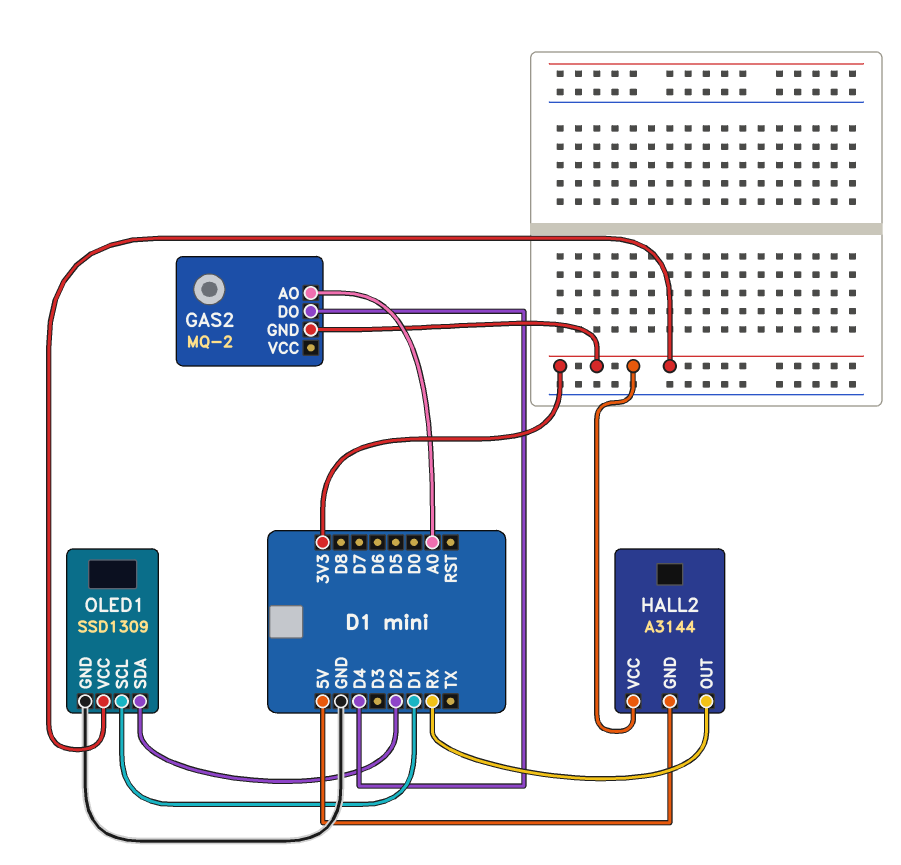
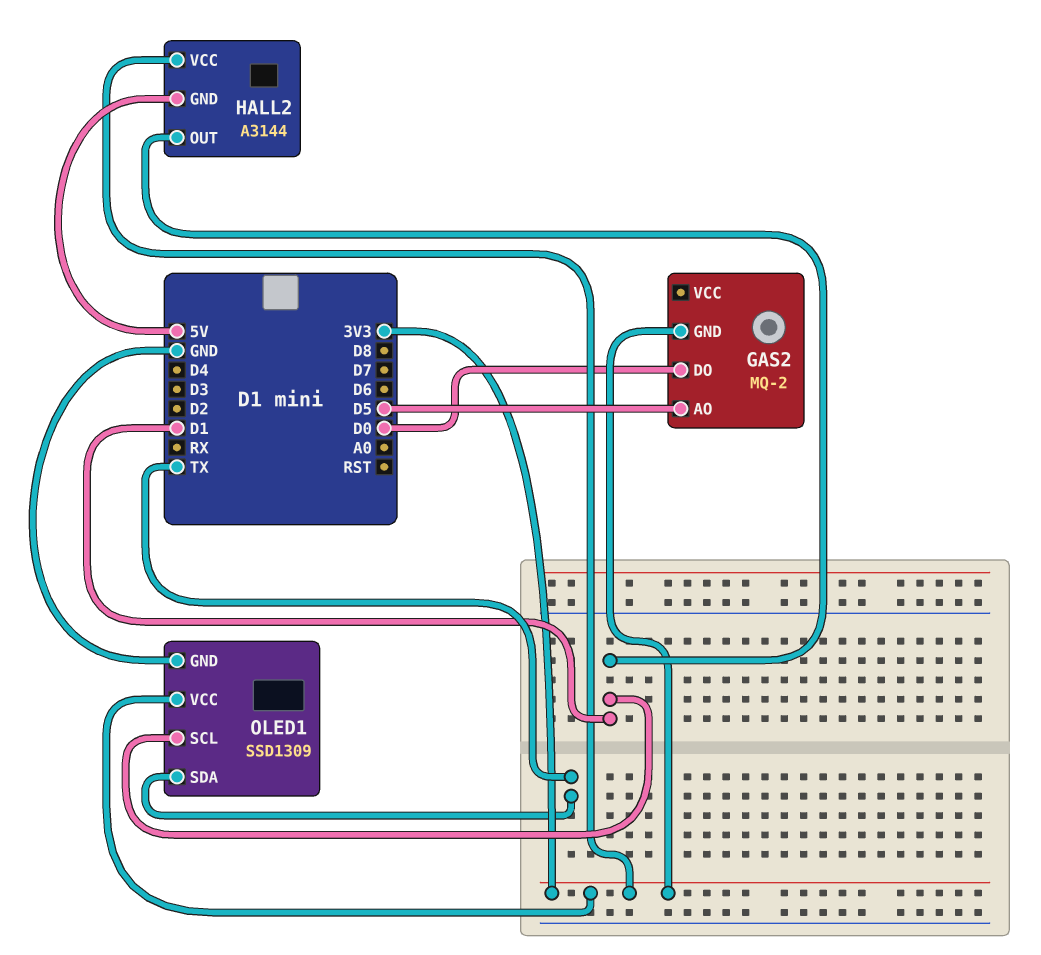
GAS2 pin AO: A0 -> D5
GAS2 pin DO: D4 -> D0
HALL2 pin OUT: RX -> D1
OLED1 pin SDA: D2 -> TX

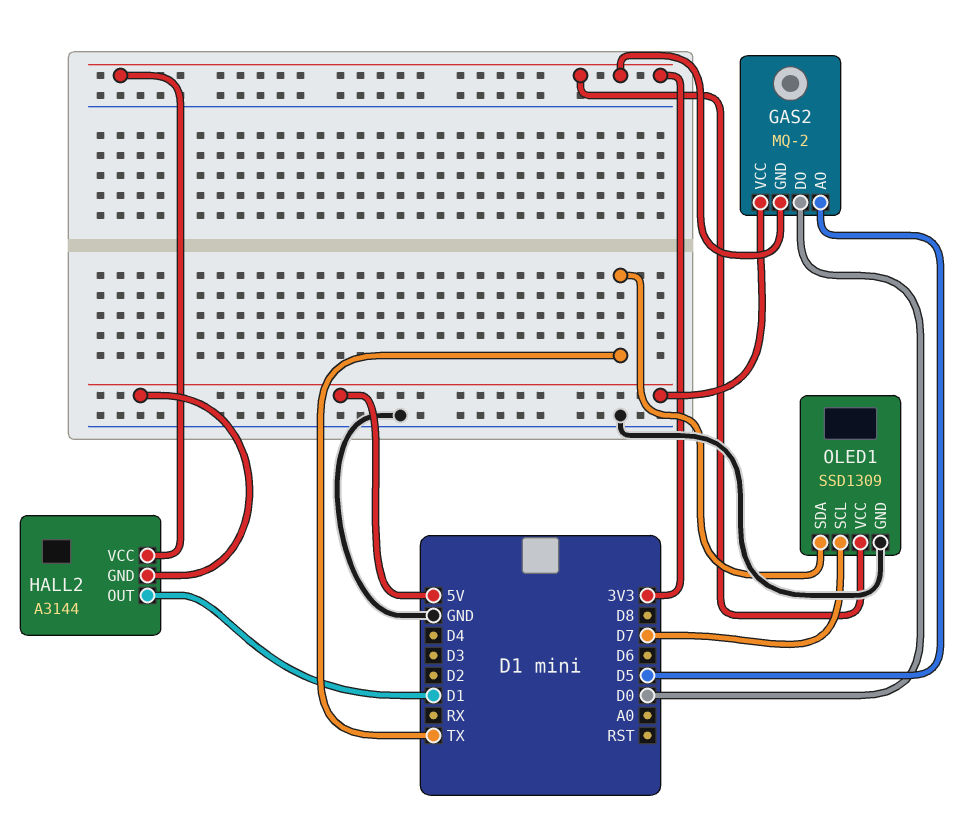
GAS2 pin VCC: none -> 5V
OLED1 pin SCL: D1 -> D7

